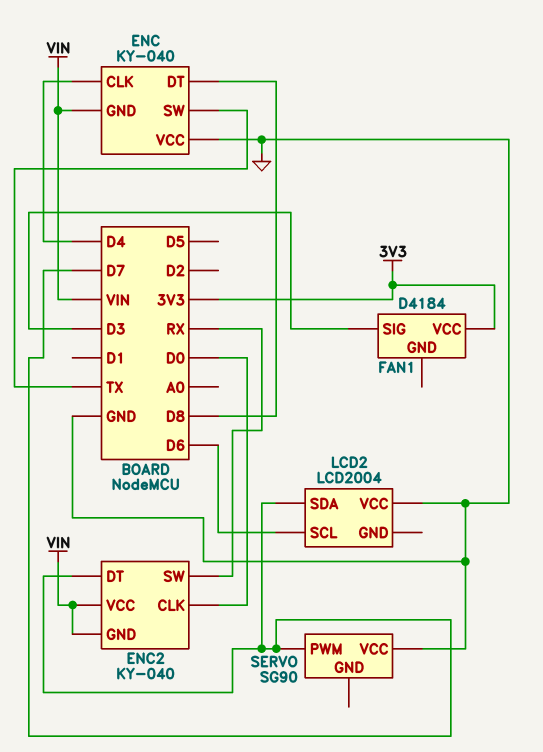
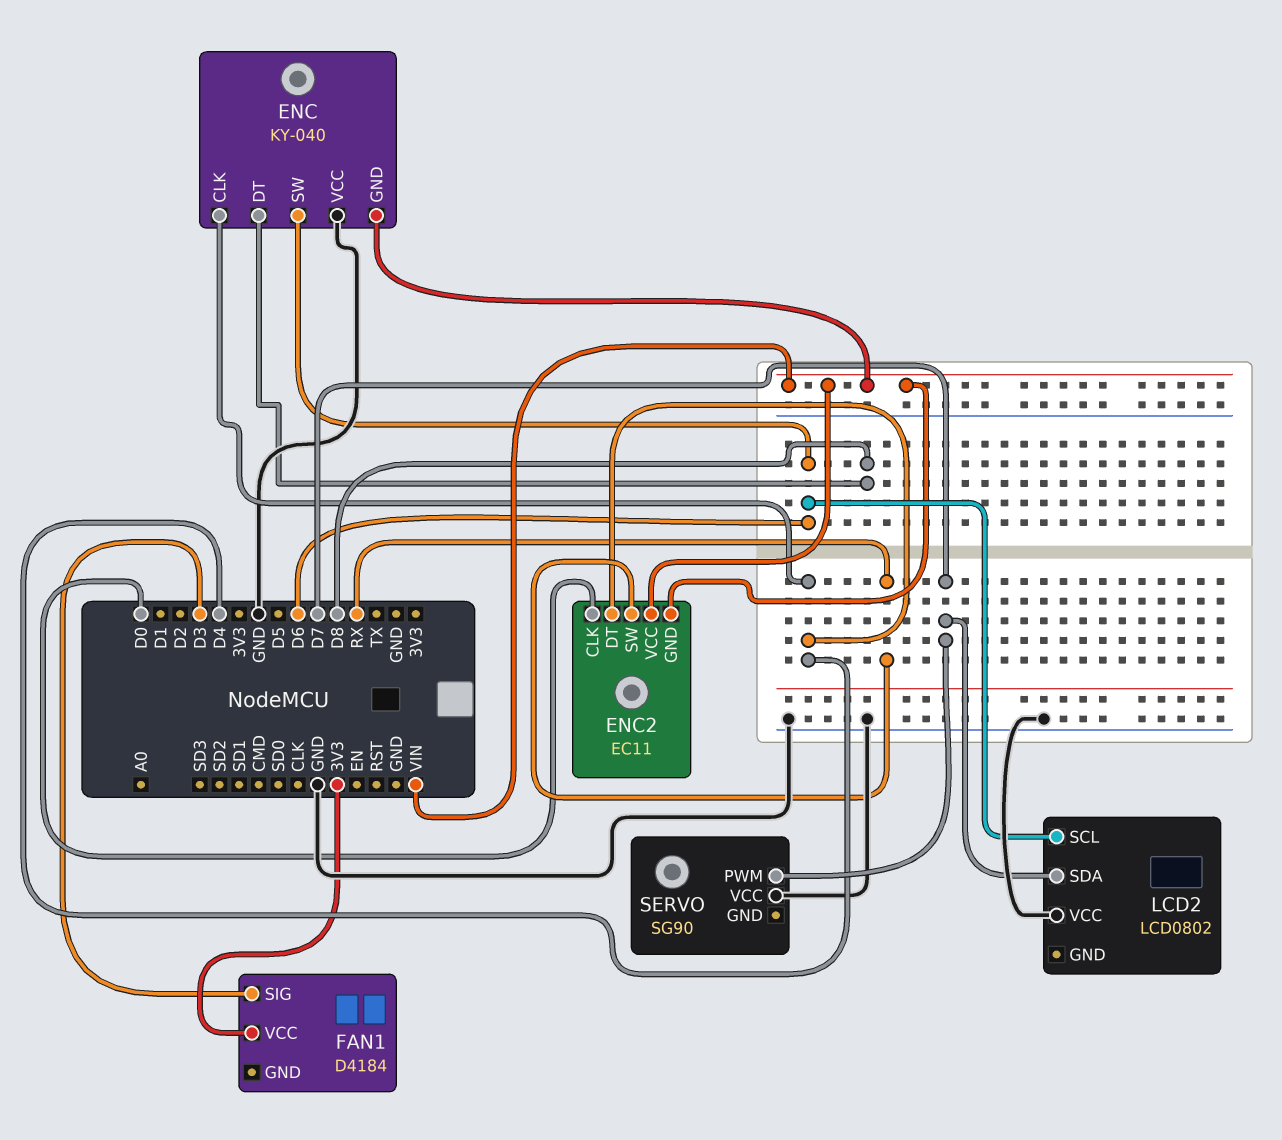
ENC pin SW: TX -> D6
ENC2: KY-040 -> EC11
ENC2 pin DT: D7 -> D4
LCD2: LCD2004 -> LCD0802

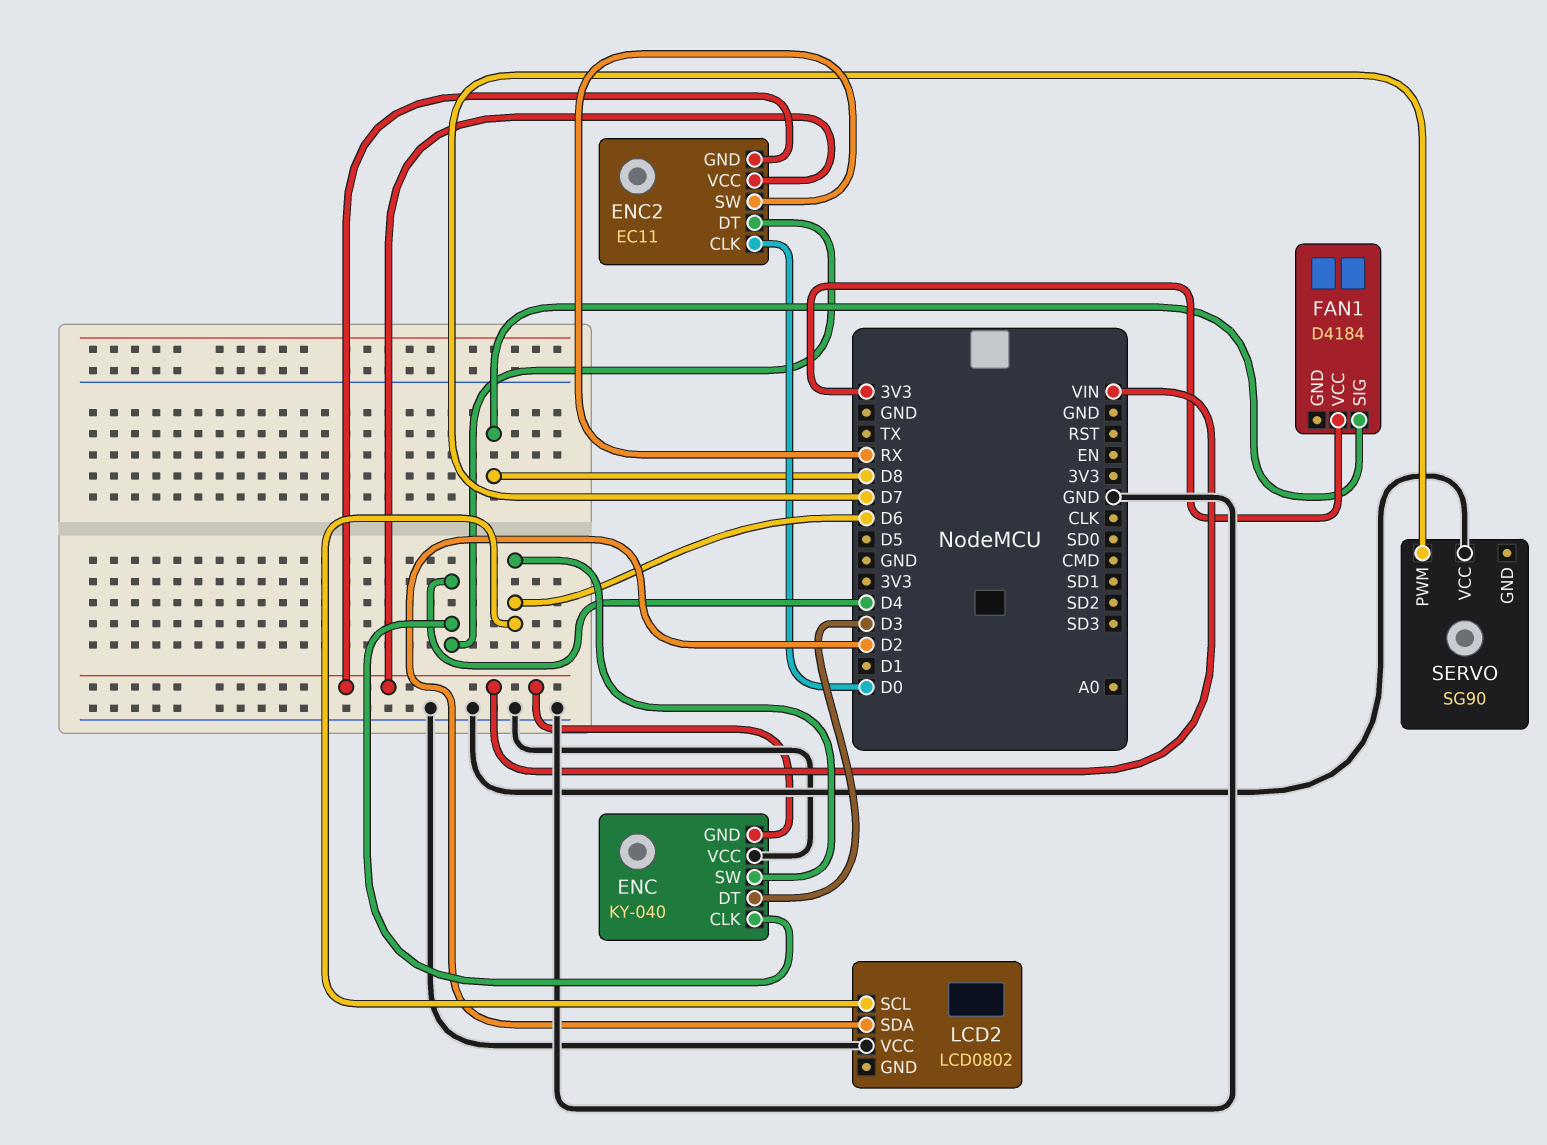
ENC pin DT: D8 -> D3
FAN1 pin SIG: D3 -> D8
LCD2 pin SDA: D7 -> D2

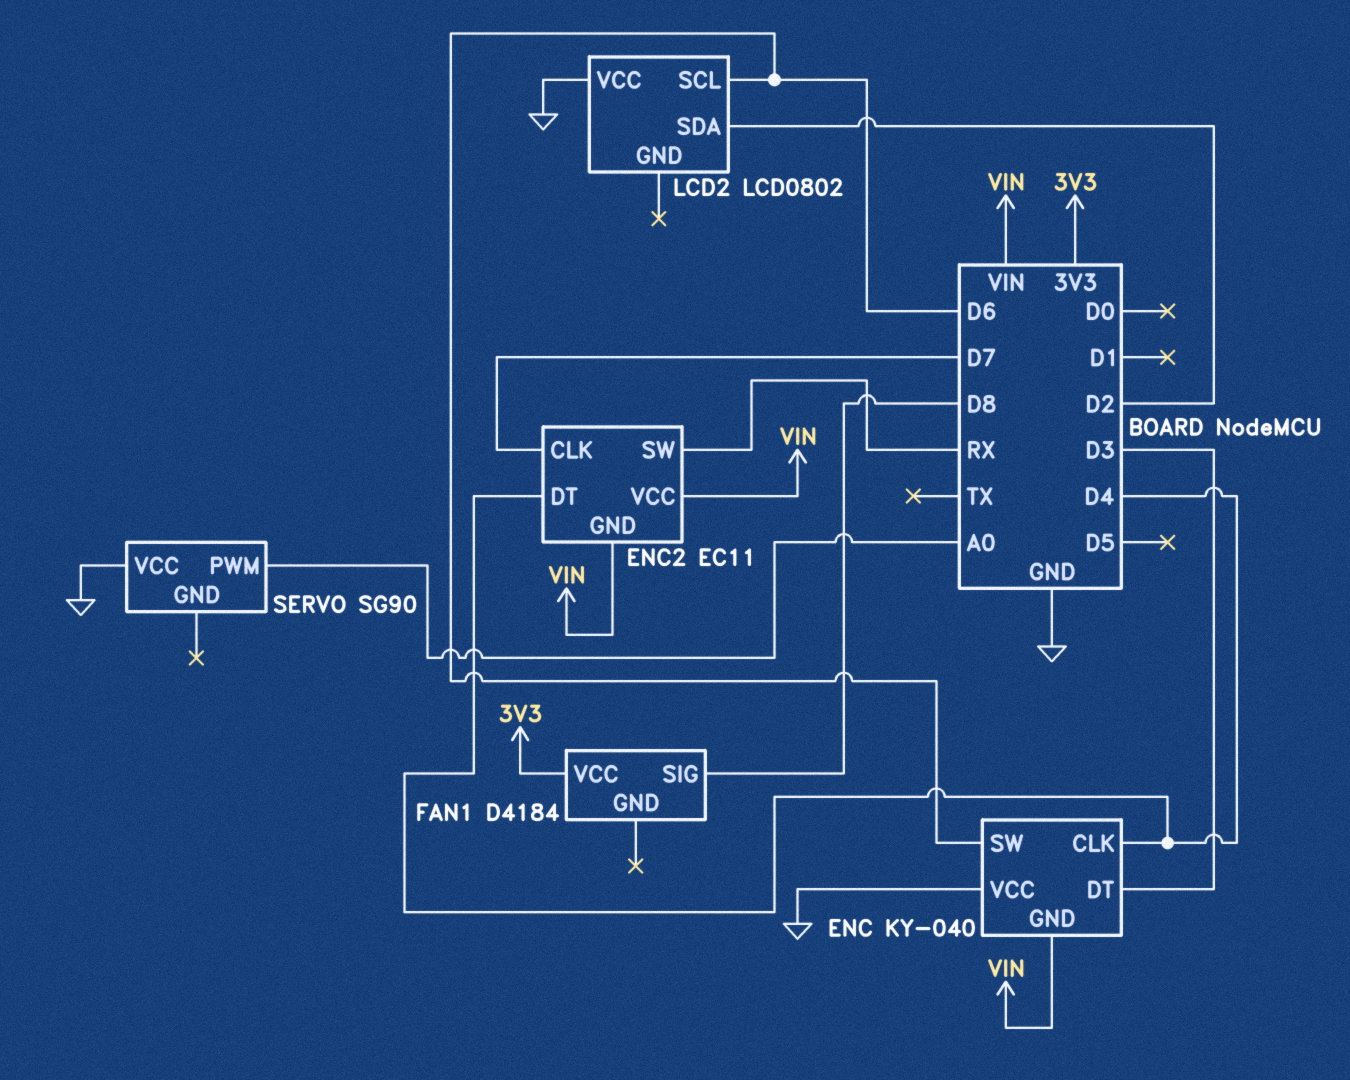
ENC2 pin CLK: D0 -> D7
SERVO pin PWM: D7 -> A0

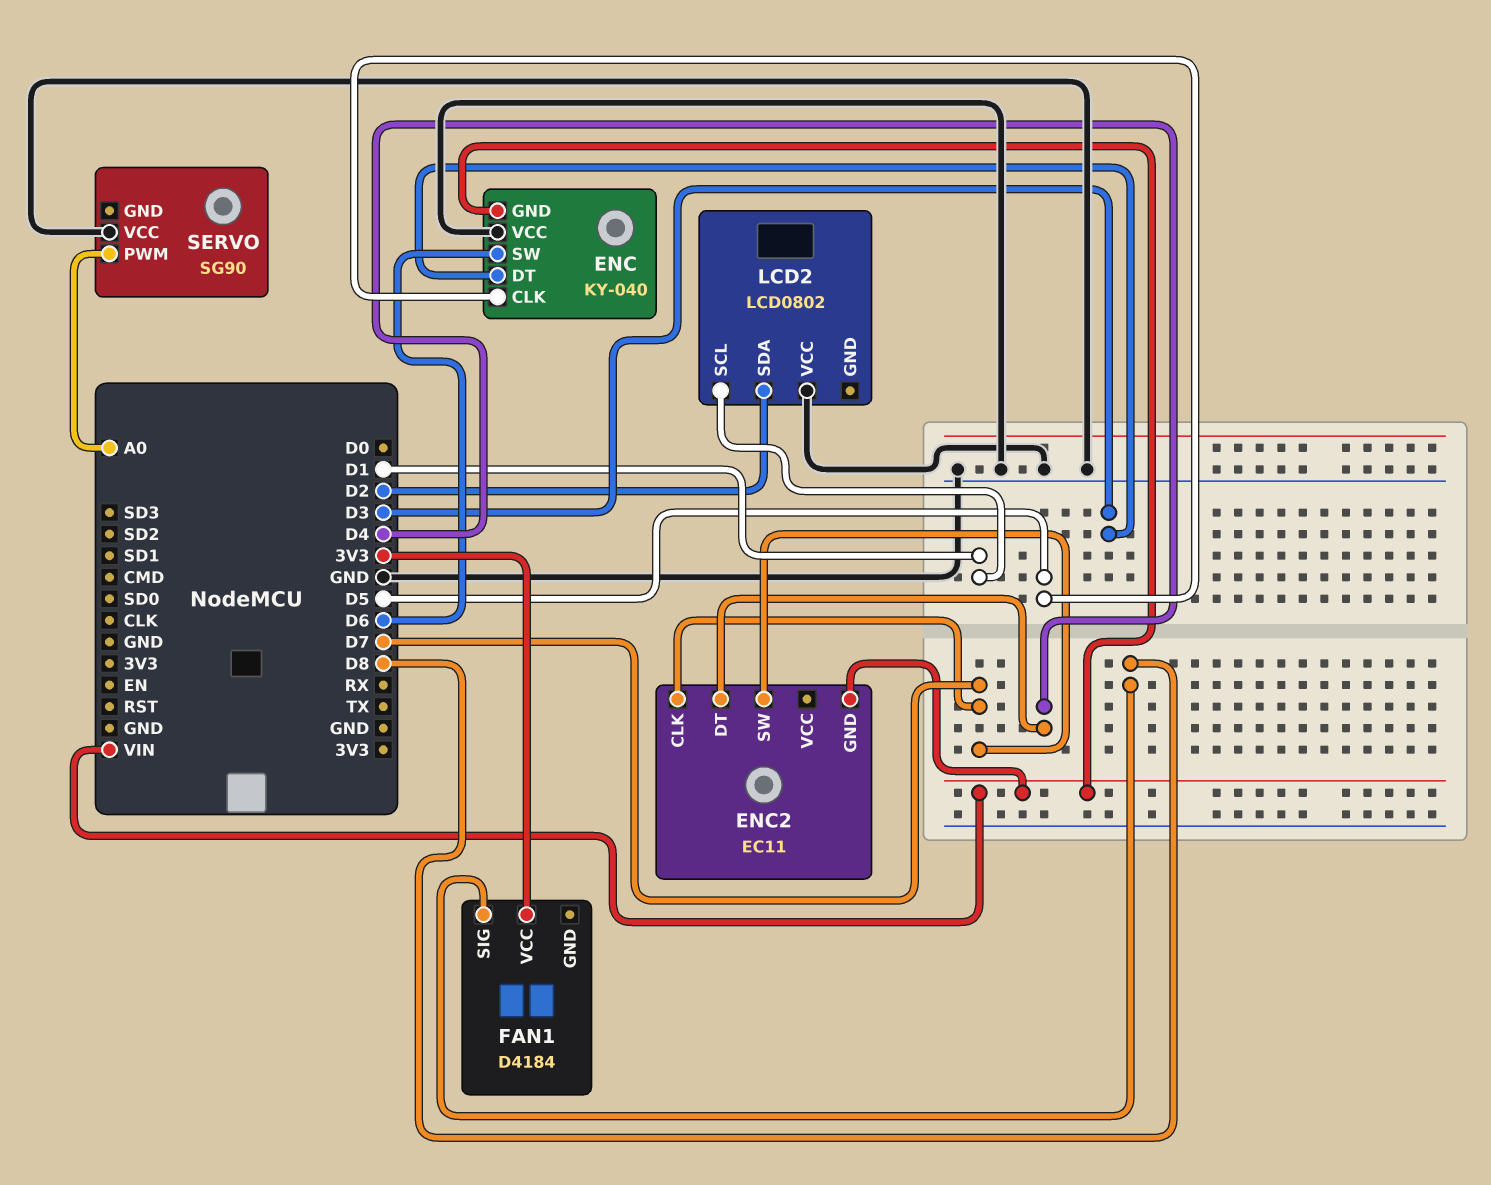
ENC pin CLK: D4 -> D5
ENC2 pin SW: RX -> D7
ENC2 pin VCC: VIN -> none
LCD2 pin SCL: D6 -> D1

